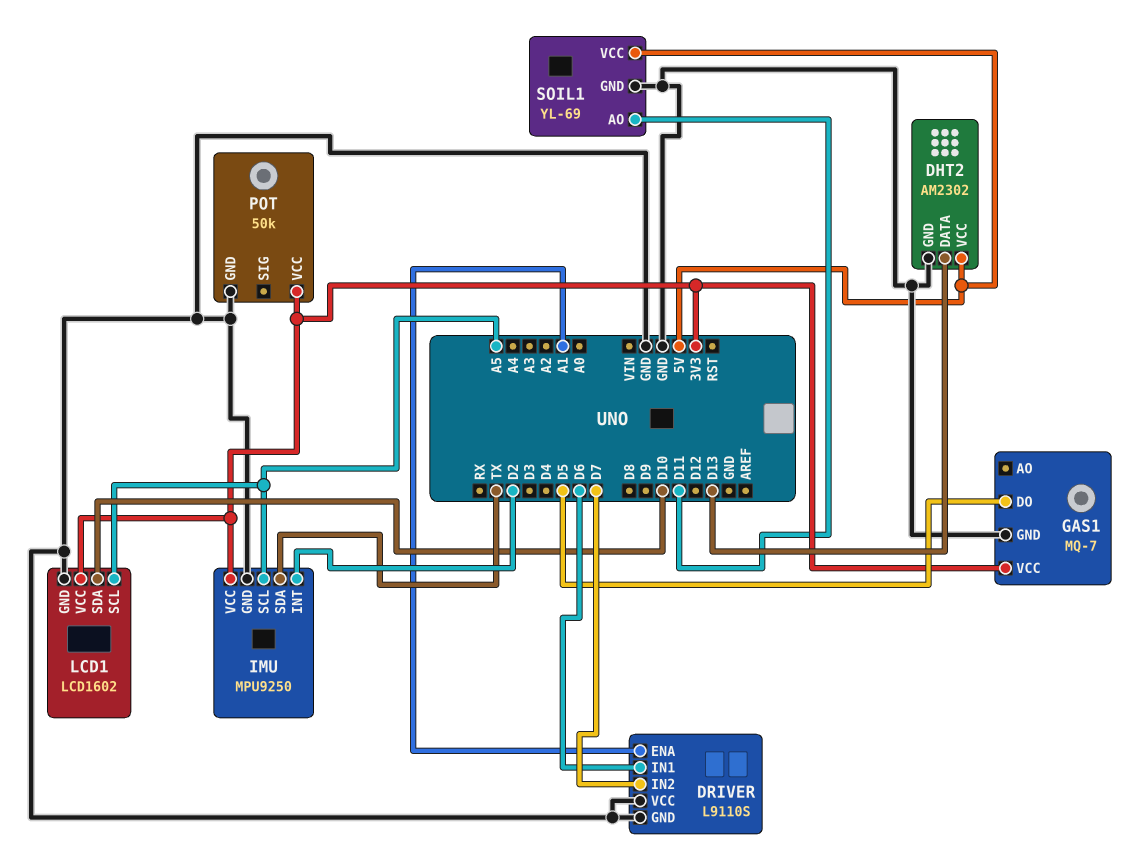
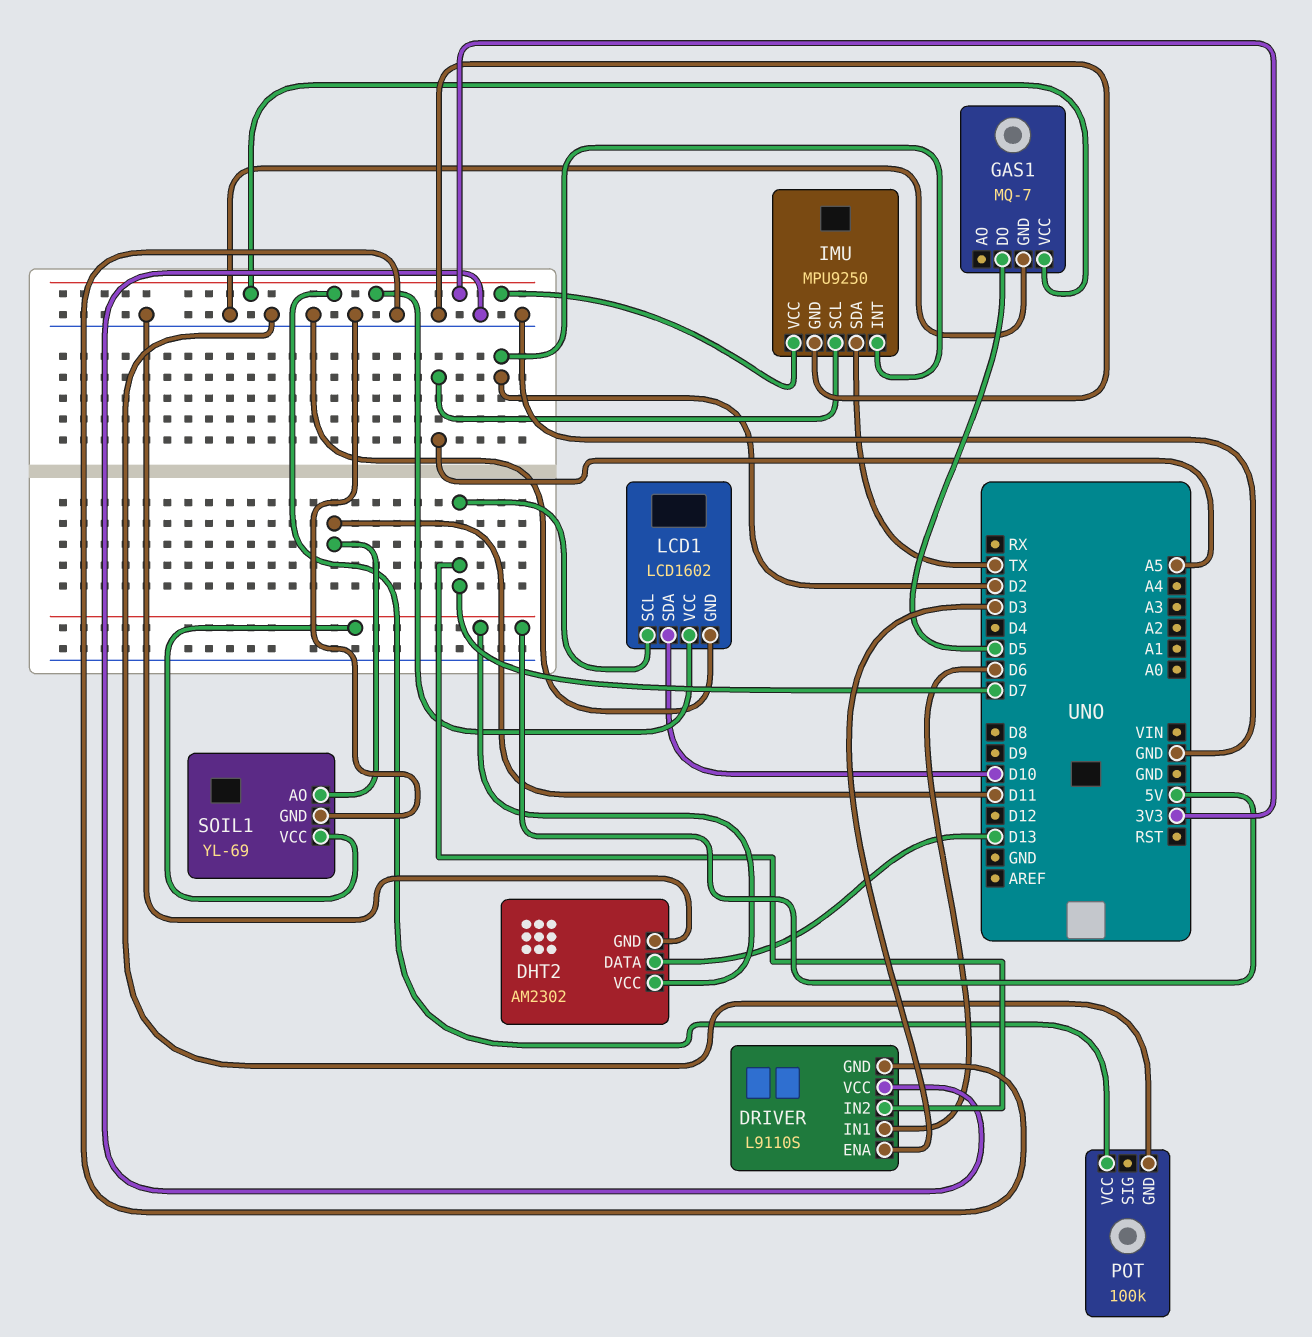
DRIVER pin ENA: A1 -> D3
LCD1 pin SCL: A5 -> D7
POT: 50k -> 100k

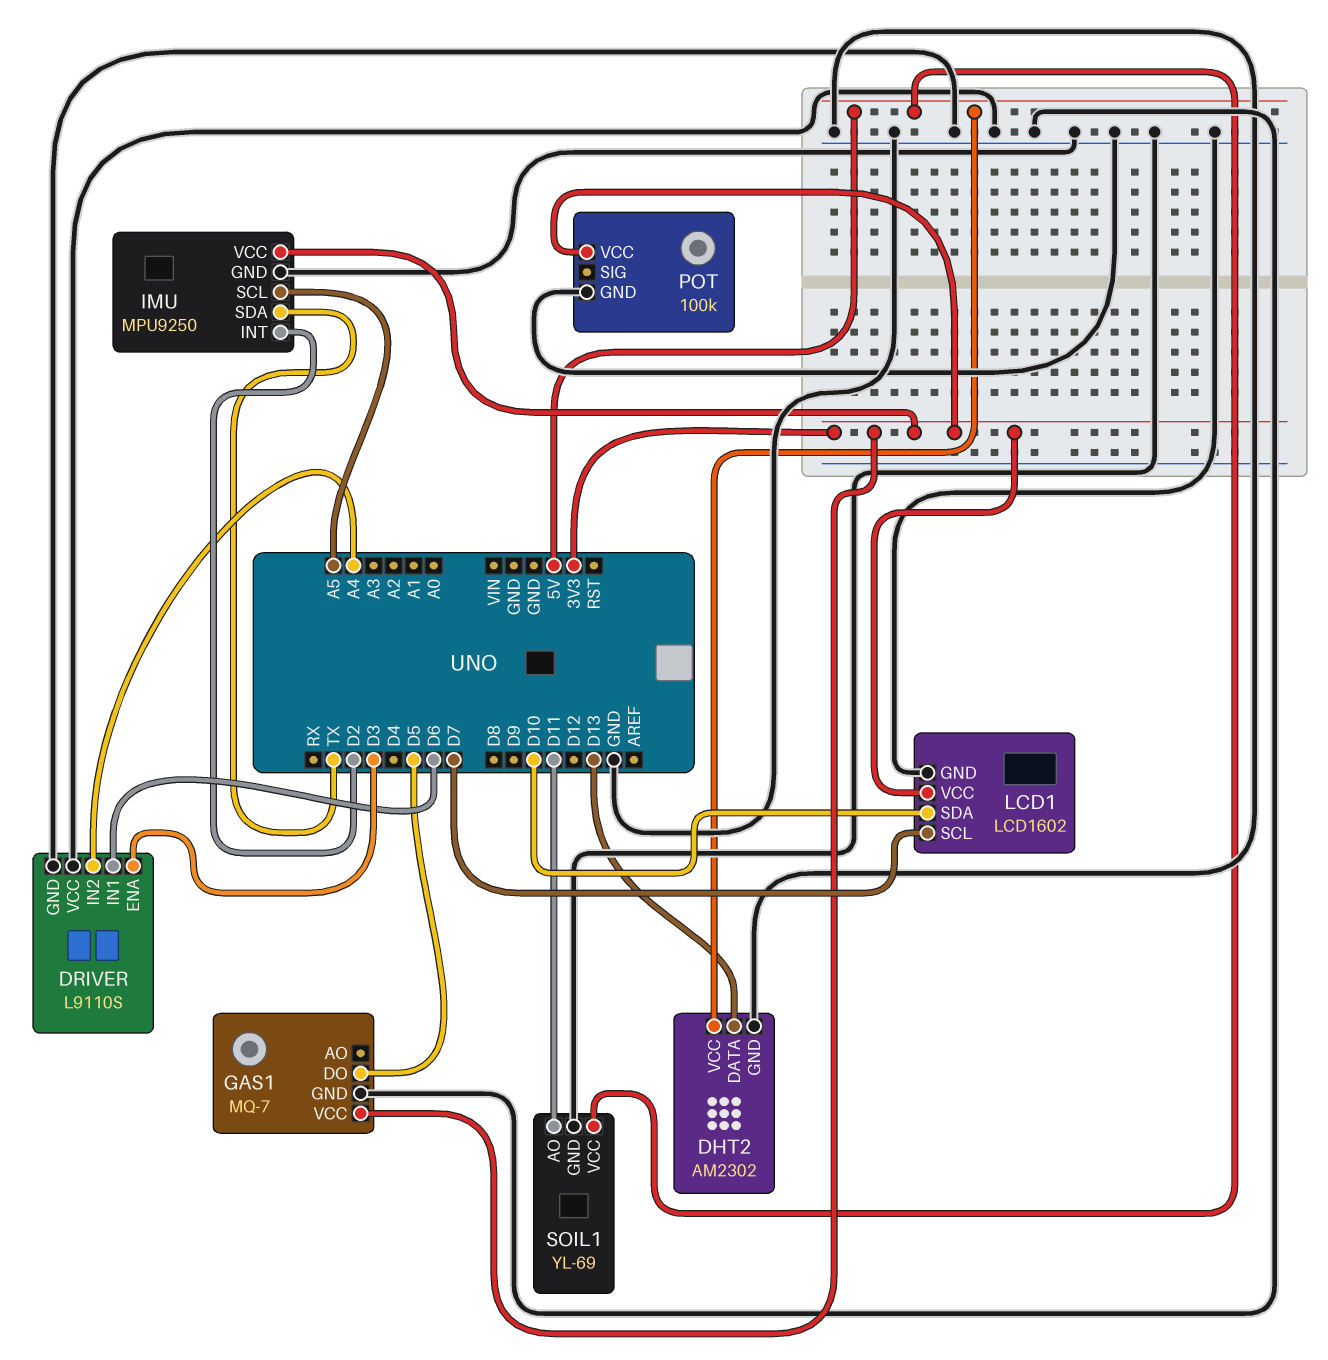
DRIVER pin IN2: D7 -> A4

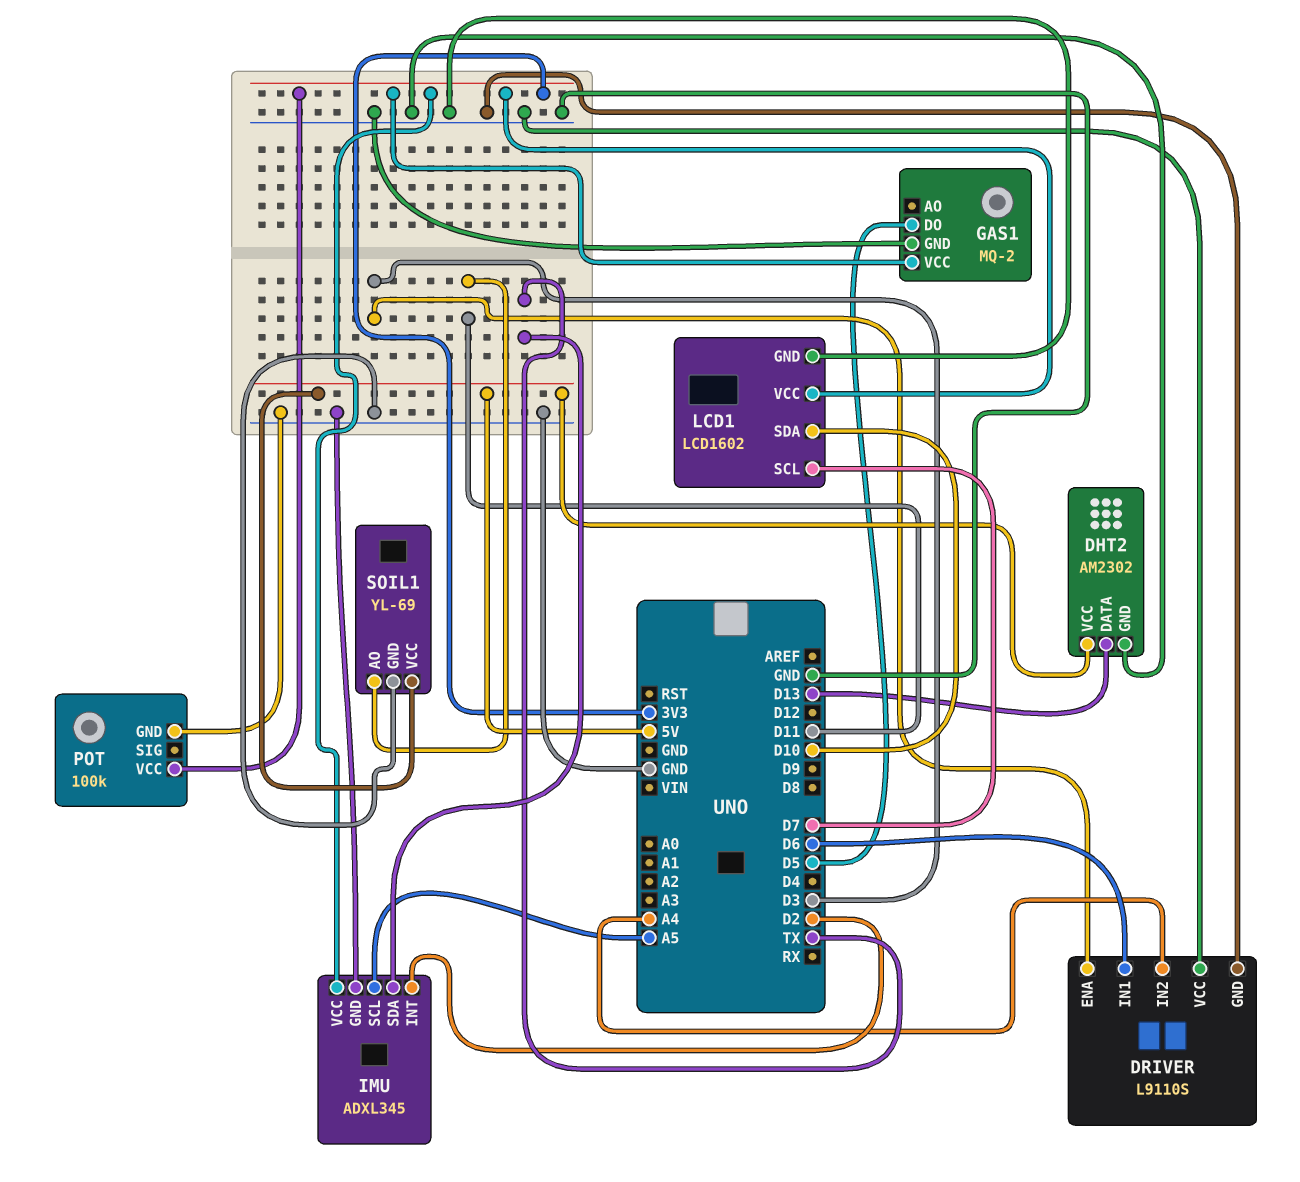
GAS1: MQ-7 -> MQ-2
IMU: MPU9250 -> ADXL345

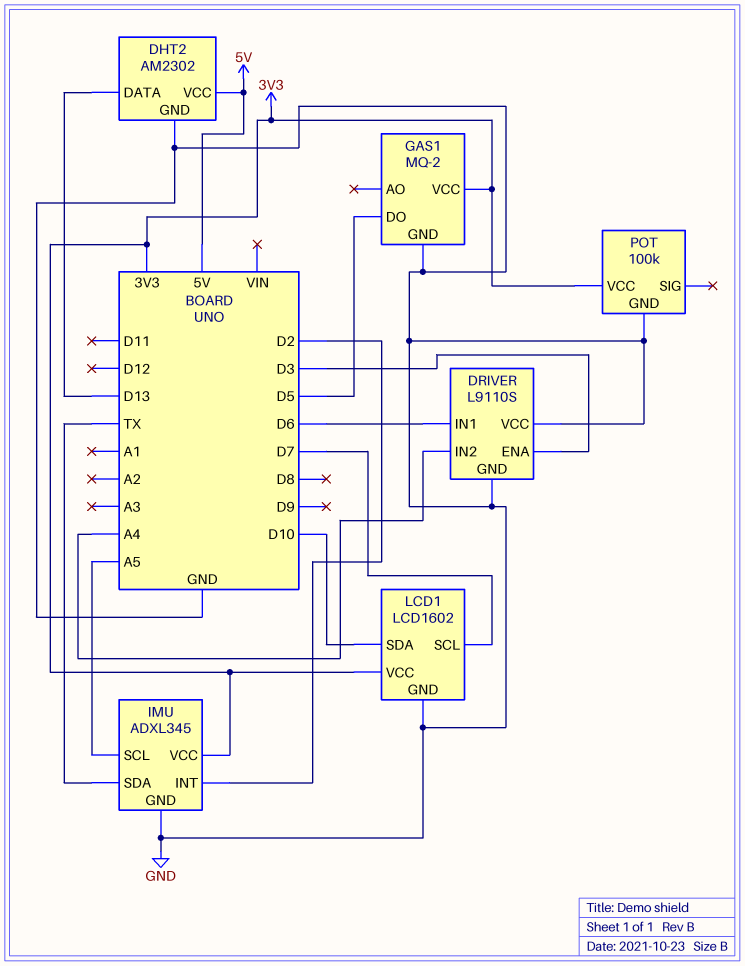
SOIL1: YL-69 -> none
SOIL1 pin AO: D11 -> none
SOIL1 pin GND: GND -> none
SOIL1 pin VCC: 5V -> none

